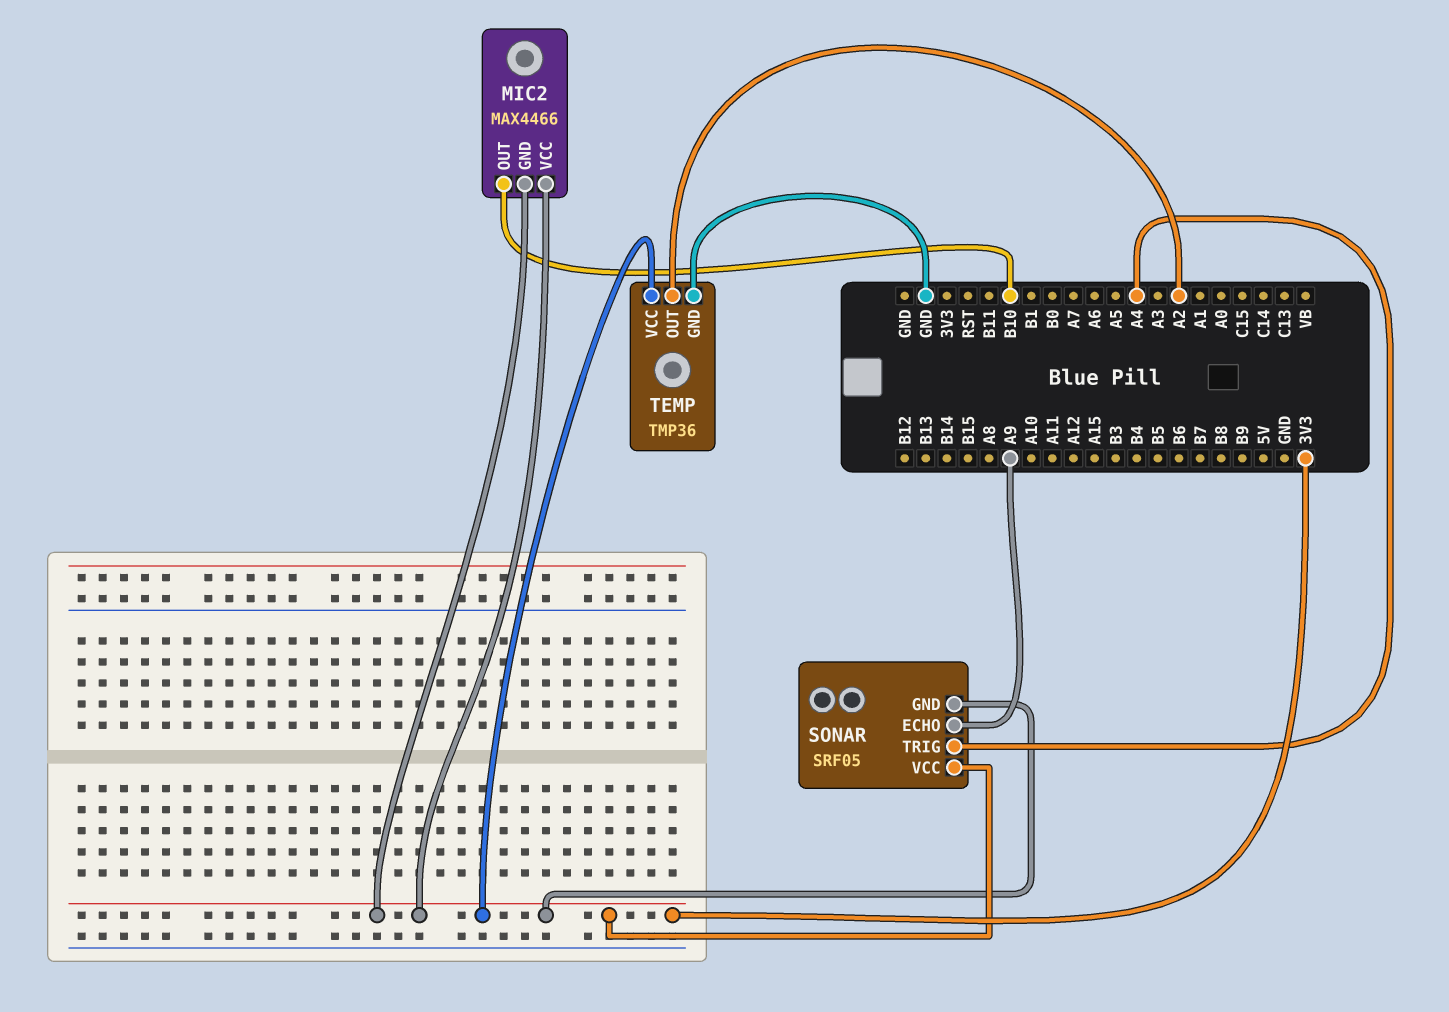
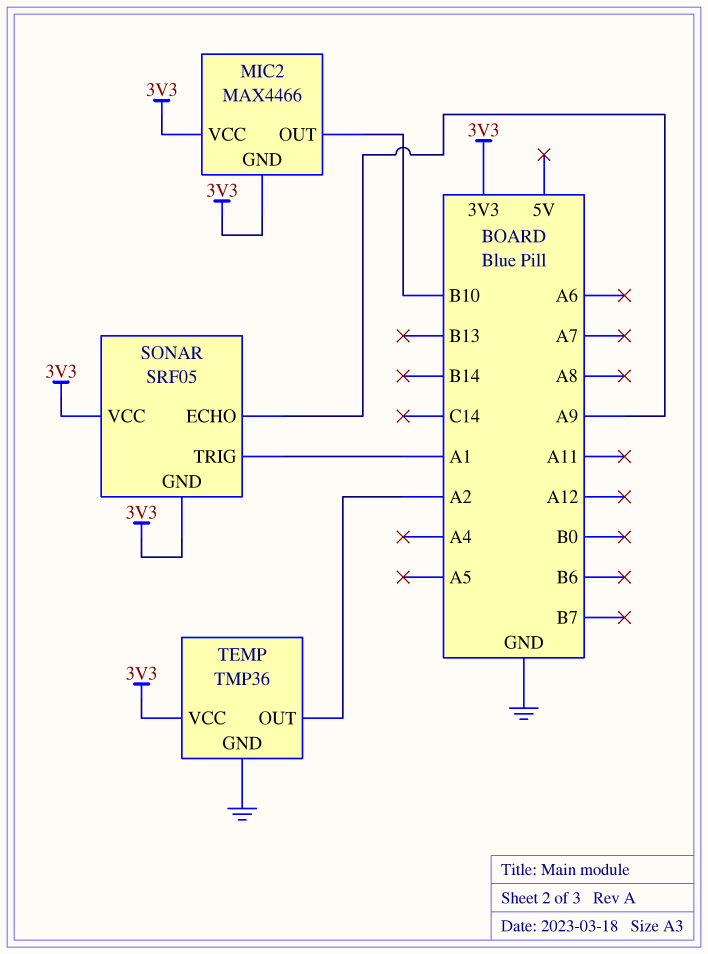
SONAR pin TRIG: A4 -> A1

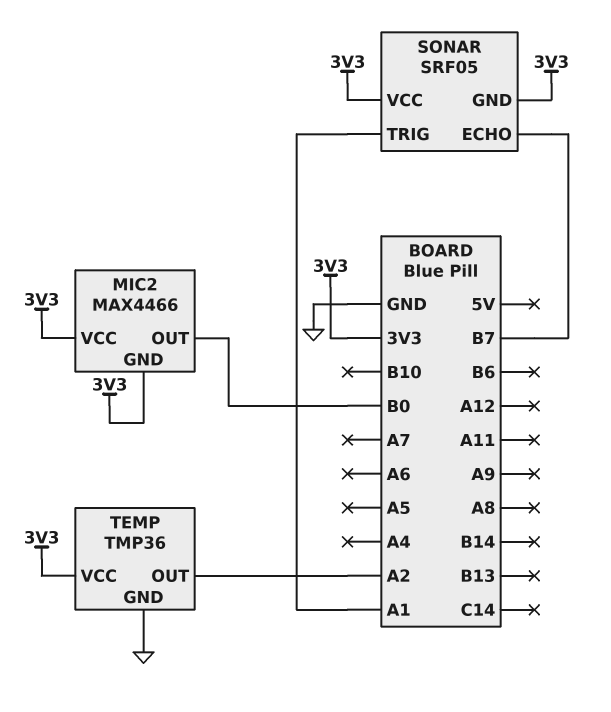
MIC2 pin OUT: B10 -> B0
SONAR pin ECHO: A9 -> B7

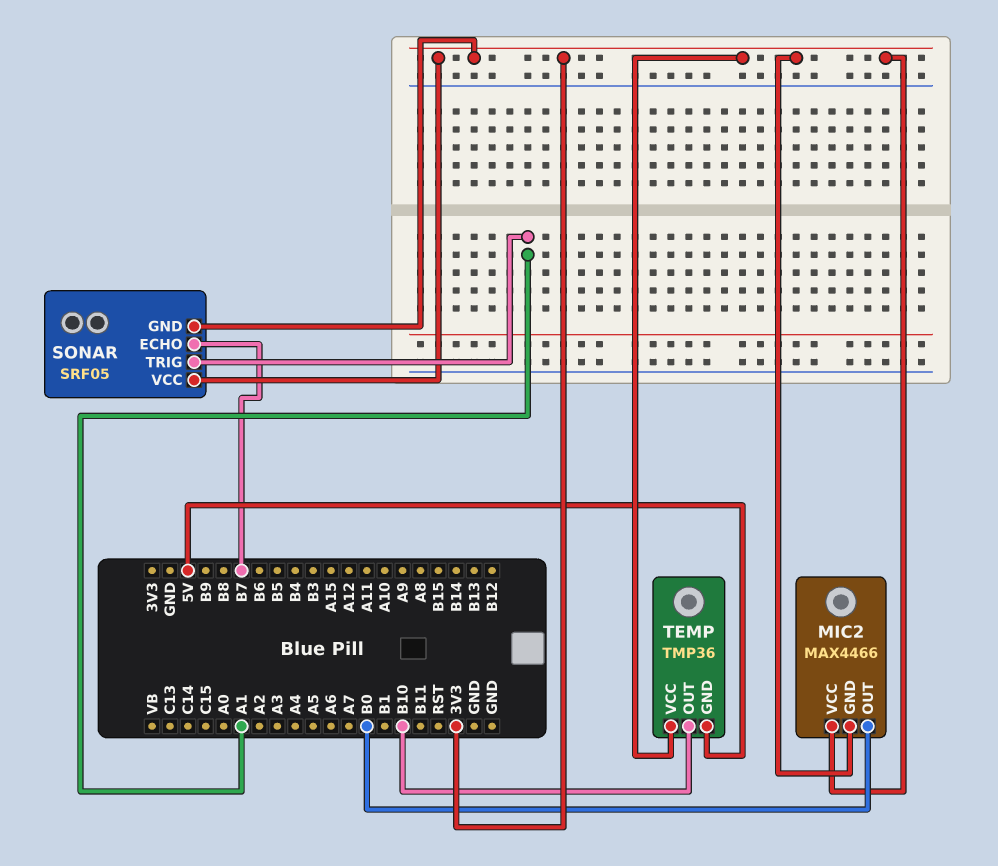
TEMP pin GND: GND -> 5V
TEMP pin OUT: A2 -> B10

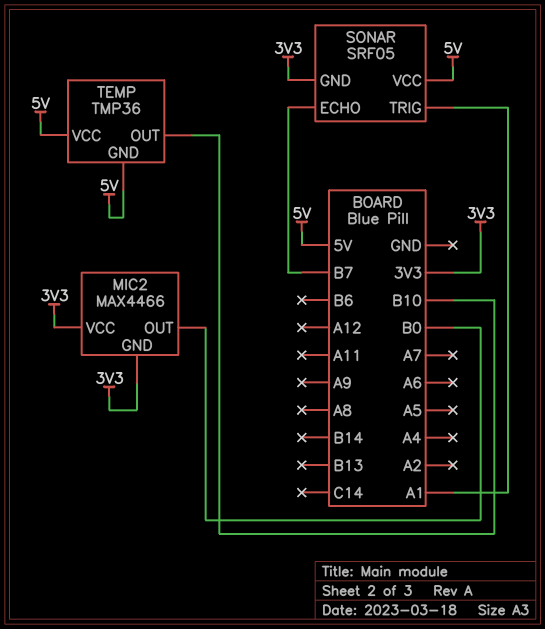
SONAR pin VCC: 3V3 -> 5V
TEMP pin VCC: 3V3 -> 5V

